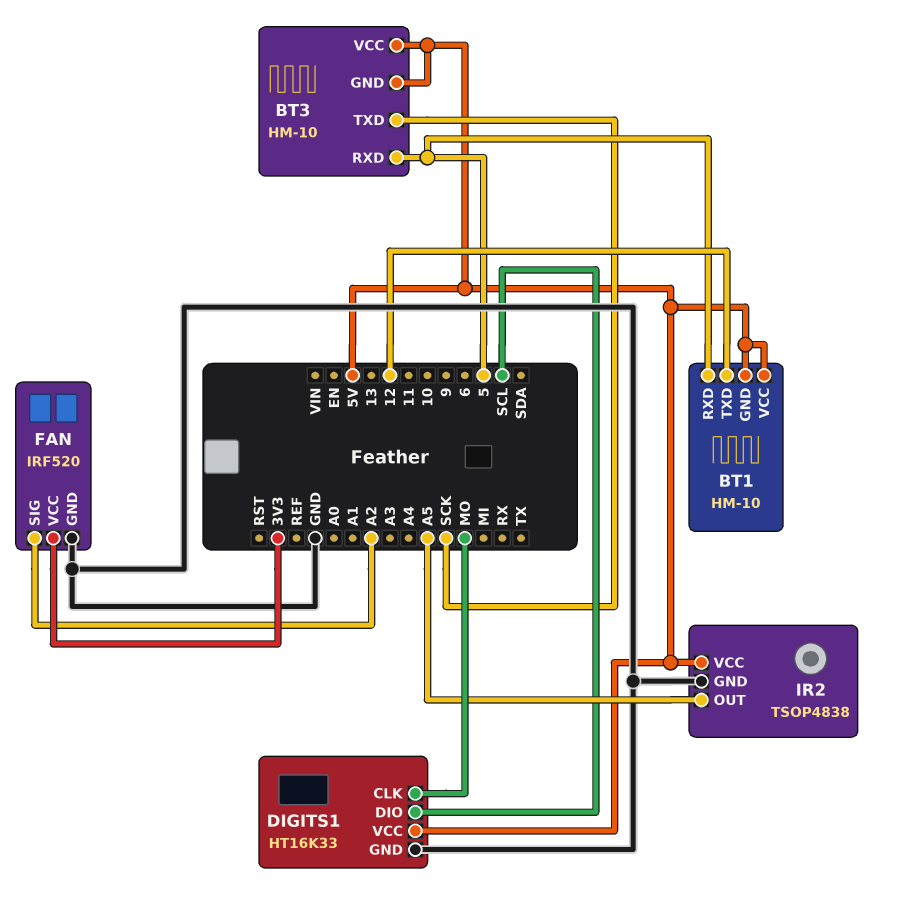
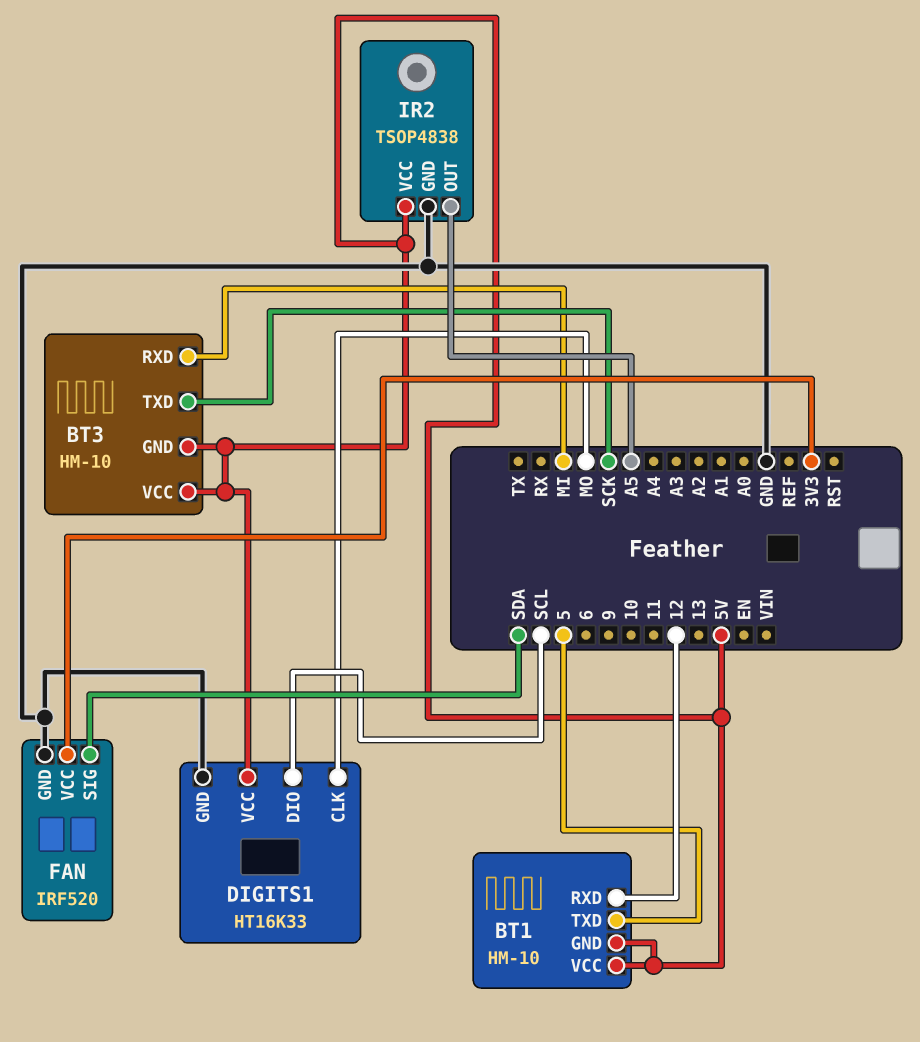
BT1 pin RXD: 5 -> 12
BT1 pin TXD: 12 -> 5
BT3 pin RXD: 5 -> MI
FAN pin SIG: A2 -> SDA

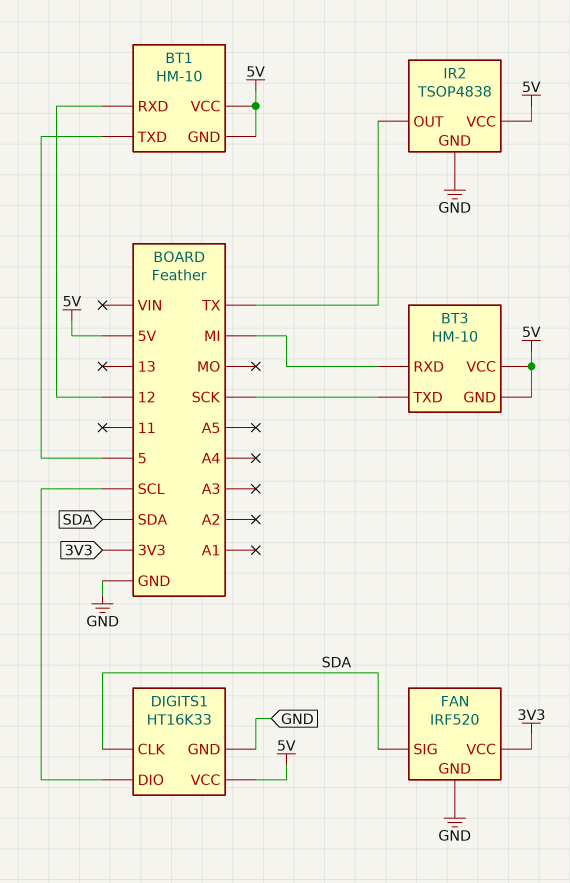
DIGITS1 pin CLK: MO -> SDA
IR2 pin OUT: A5 -> TX

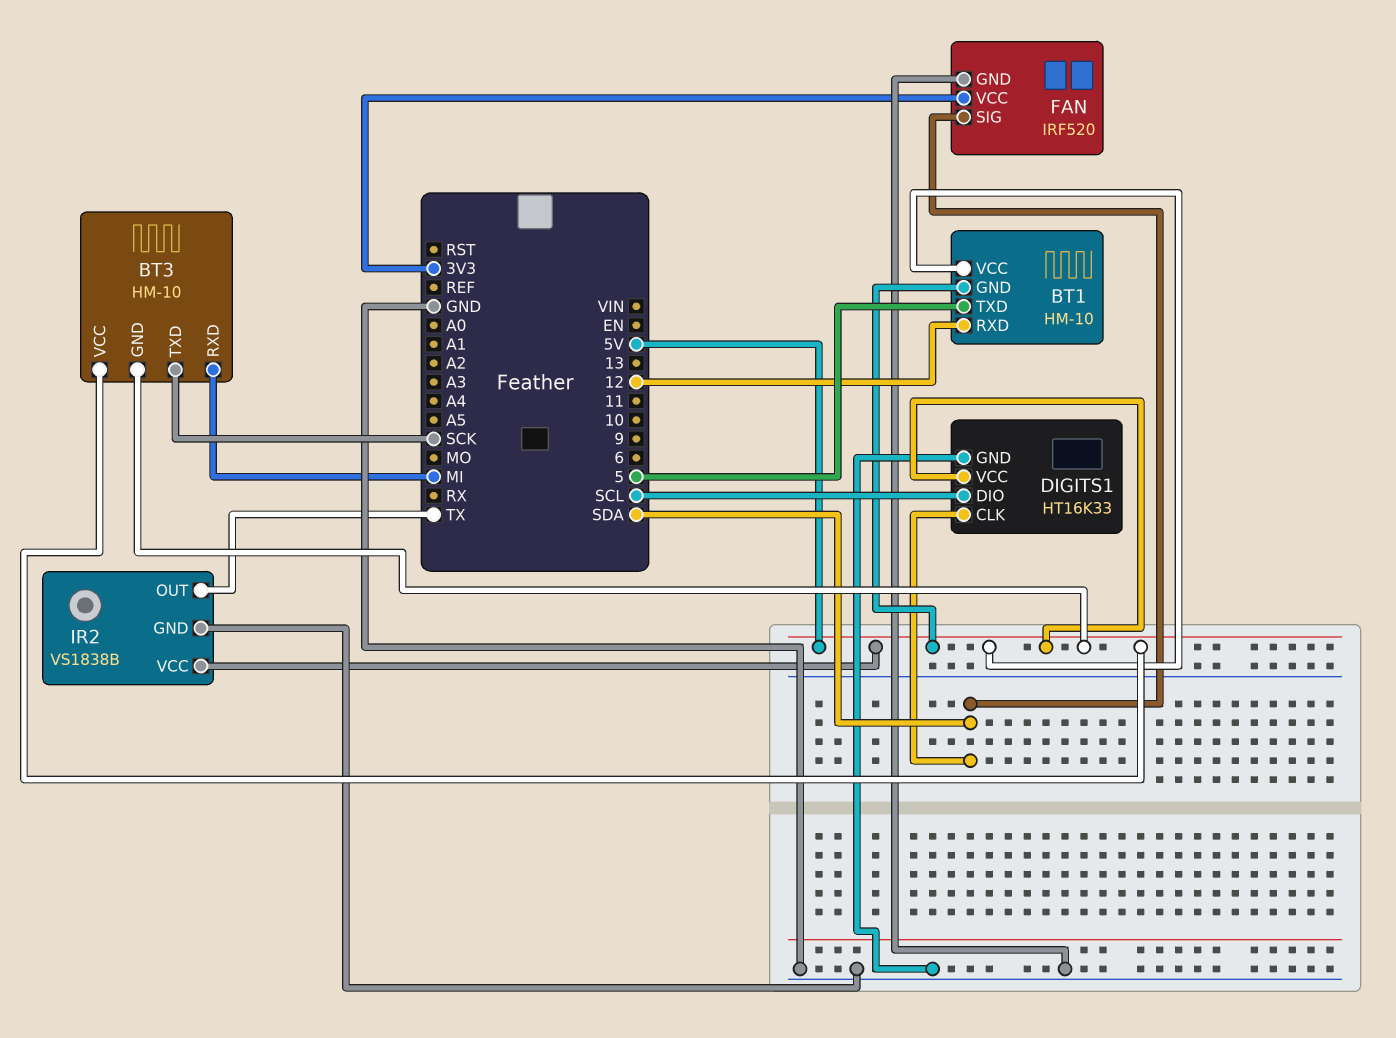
IR2: TSOP4838 -> VS1838B

